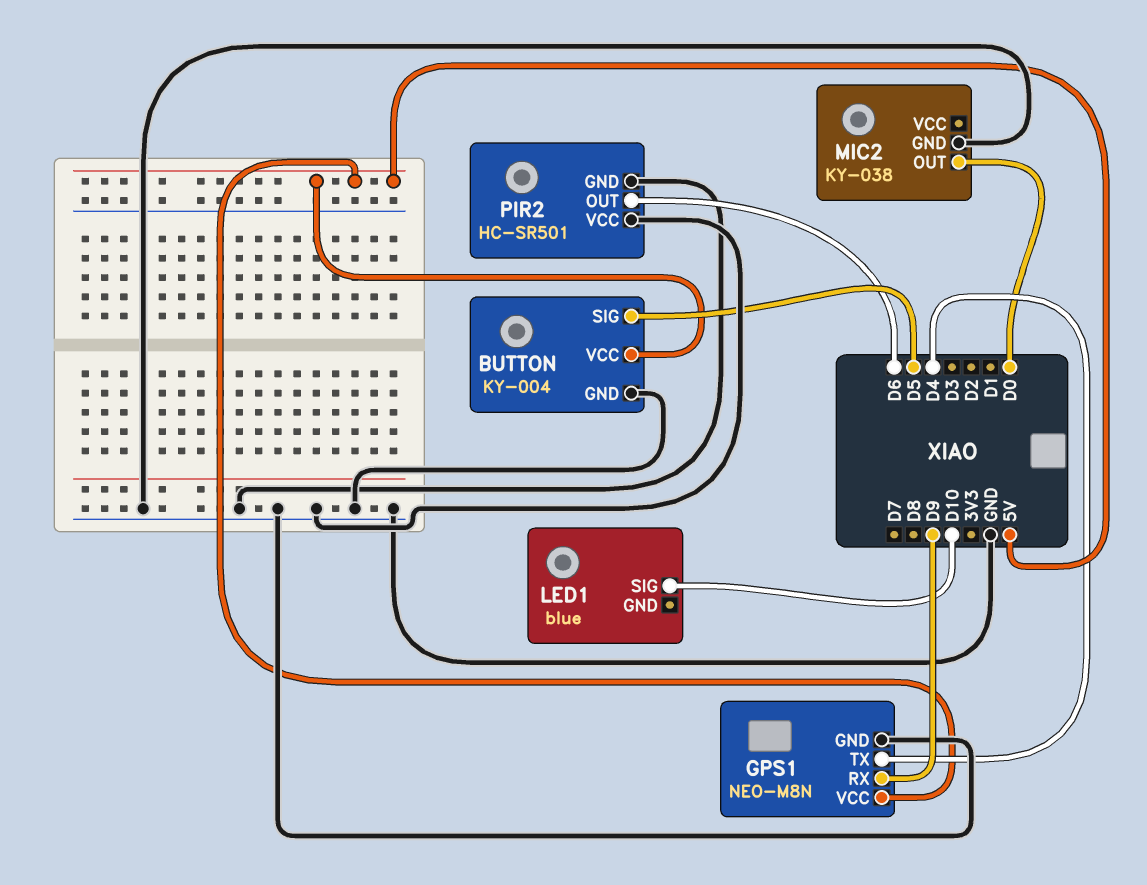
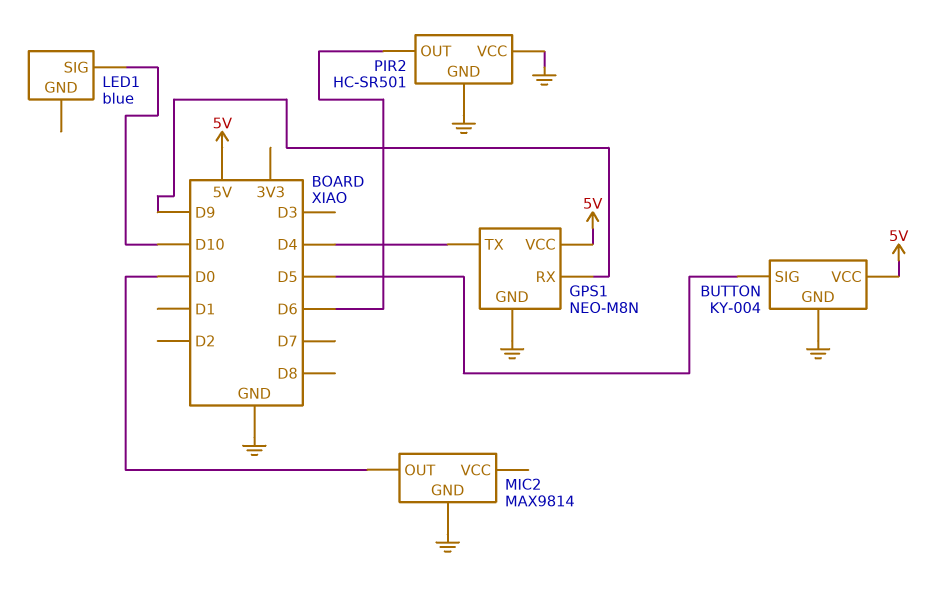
MIC2: KY-038 -> MAX9814

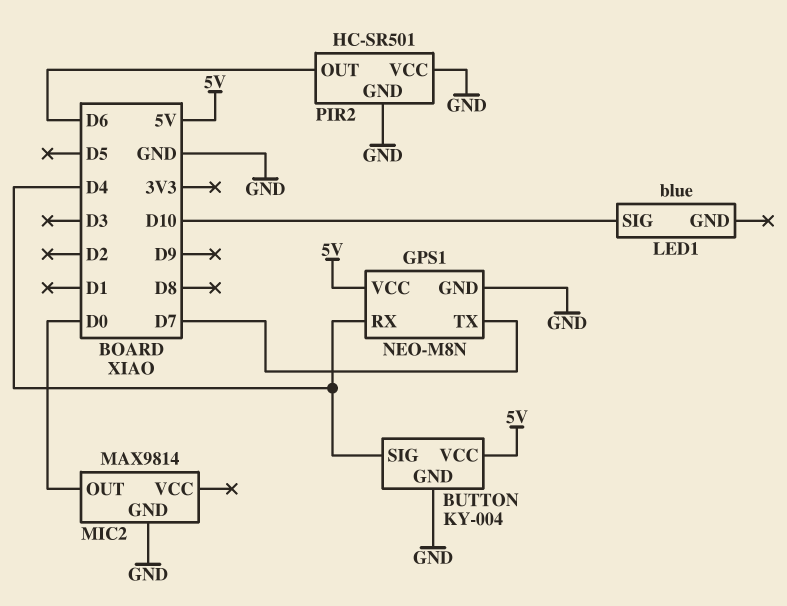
BUTTON pin SIG: D5 -> D4
GPS1 pin RX: D9 -> D4
GPS1 pin TX: D4 -> D7

